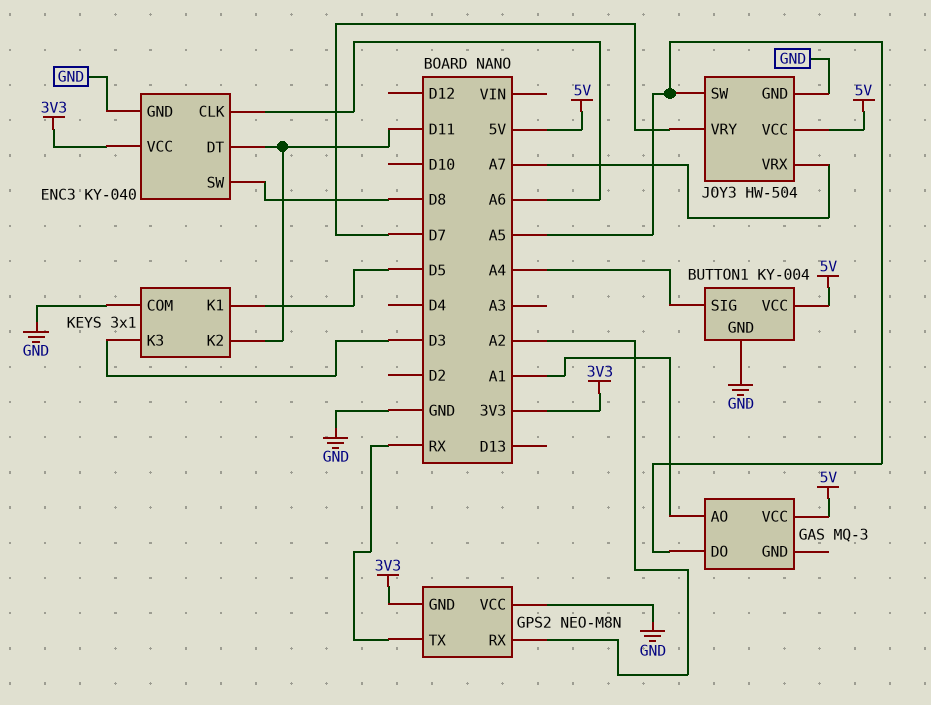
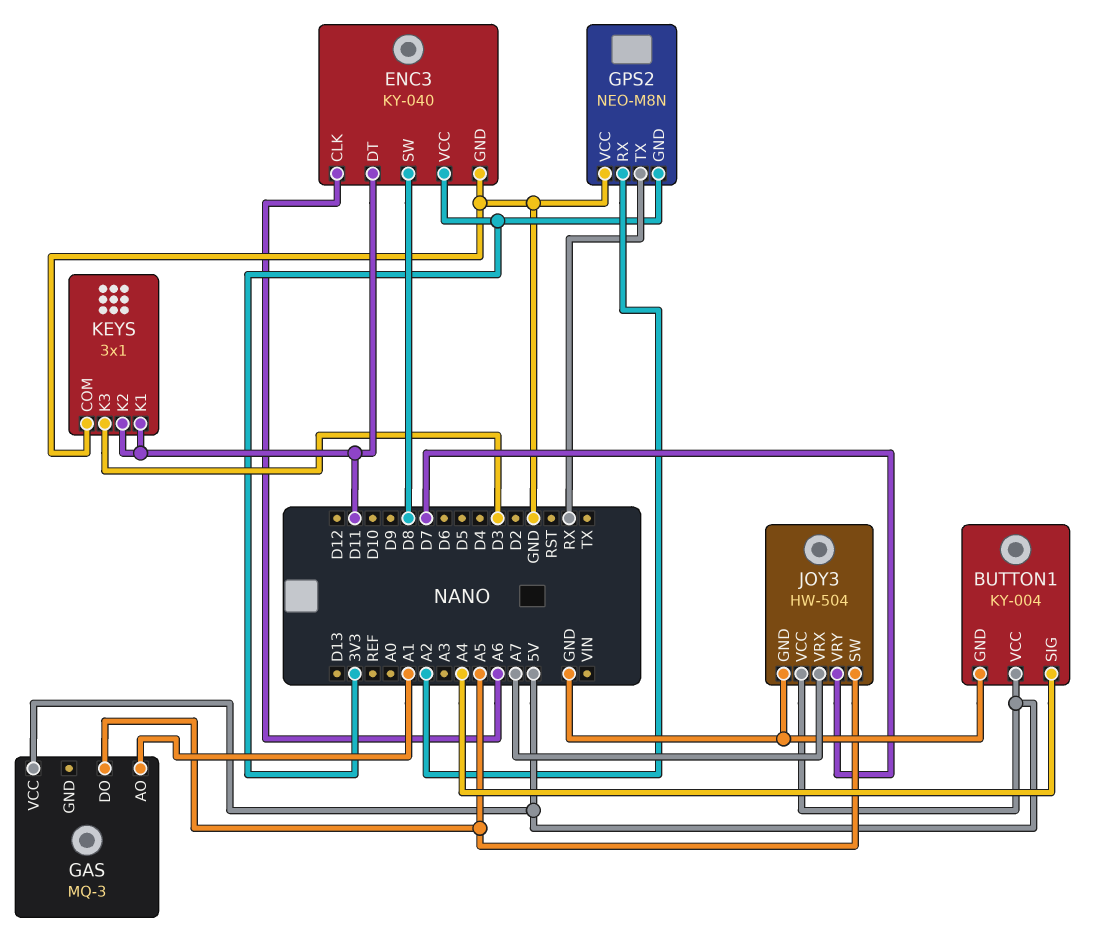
KEYS pin K1: D5 -> D11

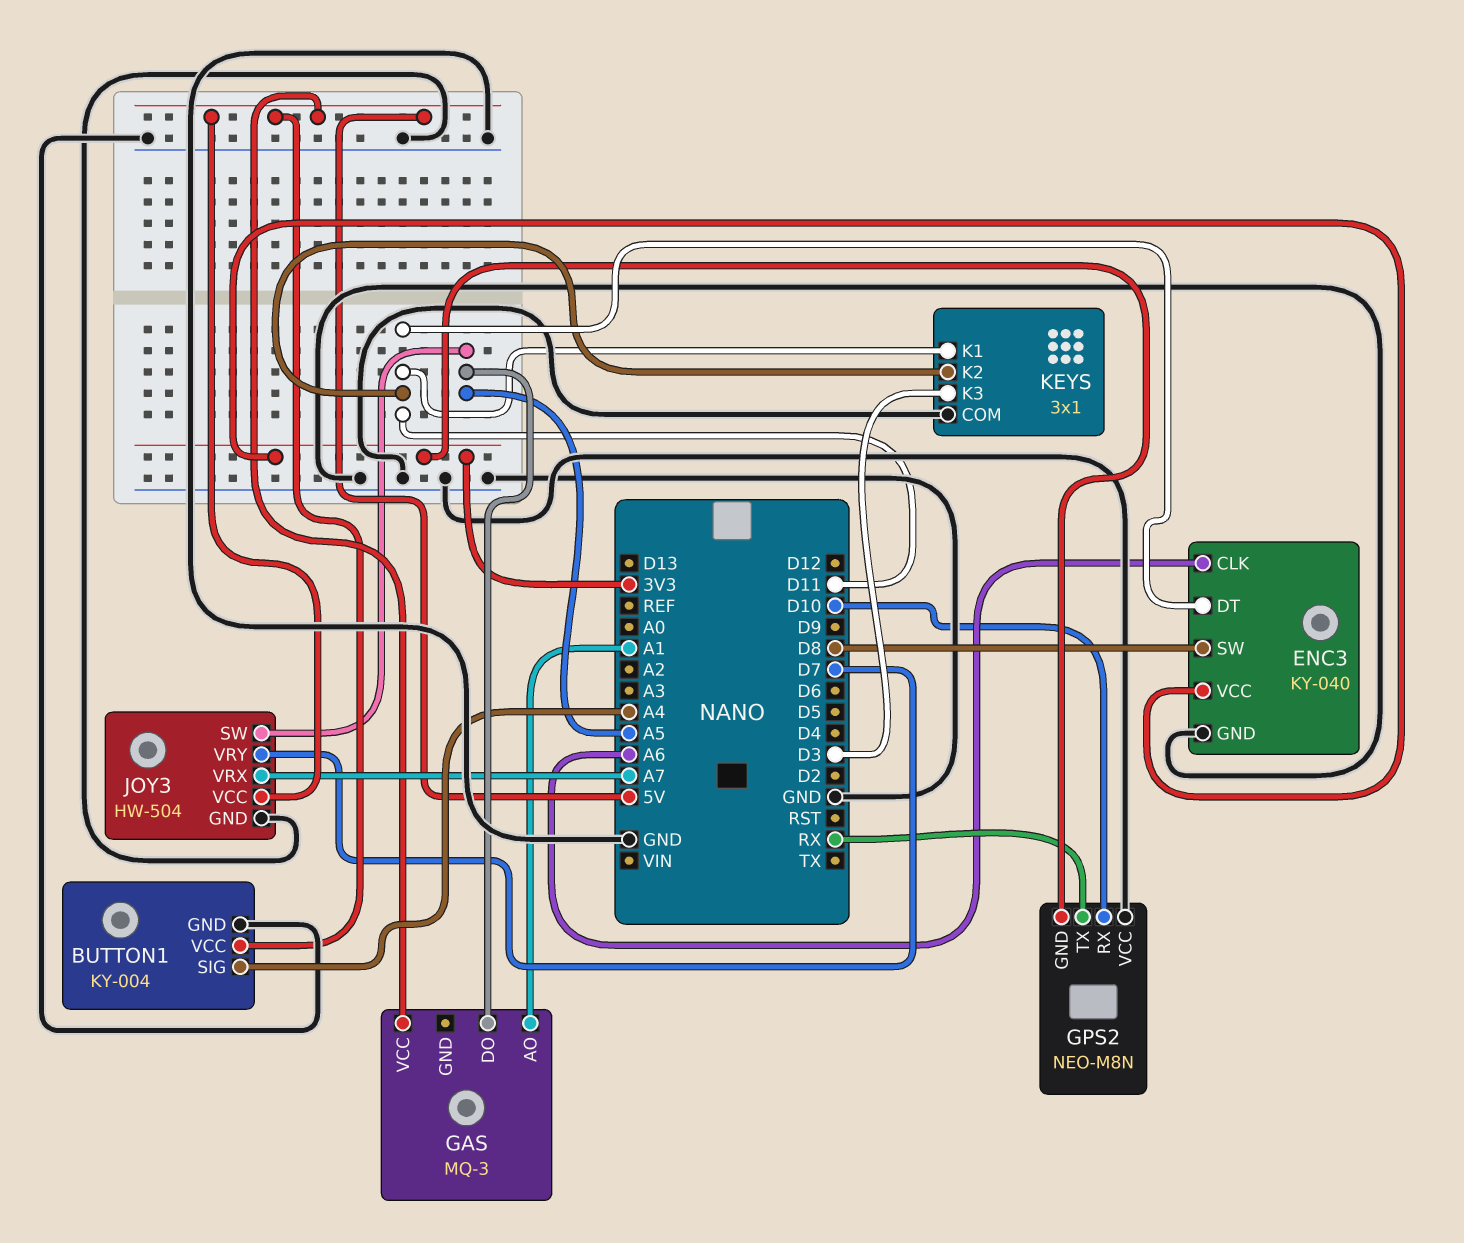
GPS2 pin RX: A2 -> D10

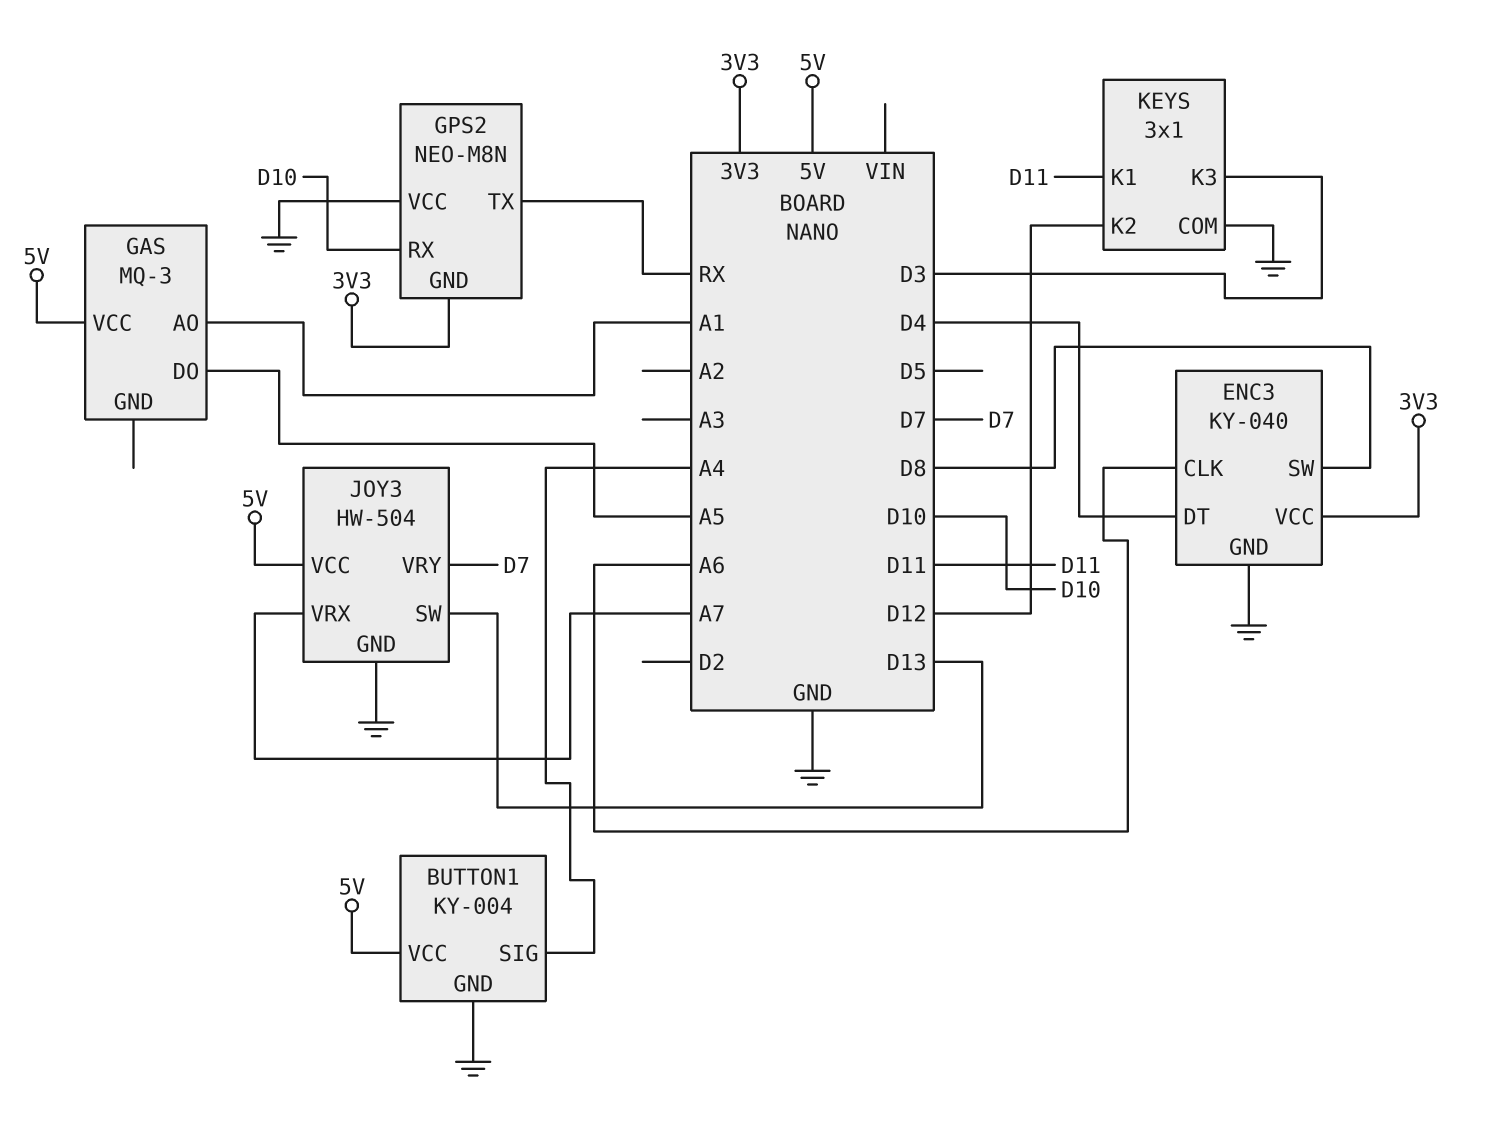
ENC3 pin DT: D11 -> D4
JOY3 pin SW: A5 -> D13
KEYS pin K2: D11 -> D12

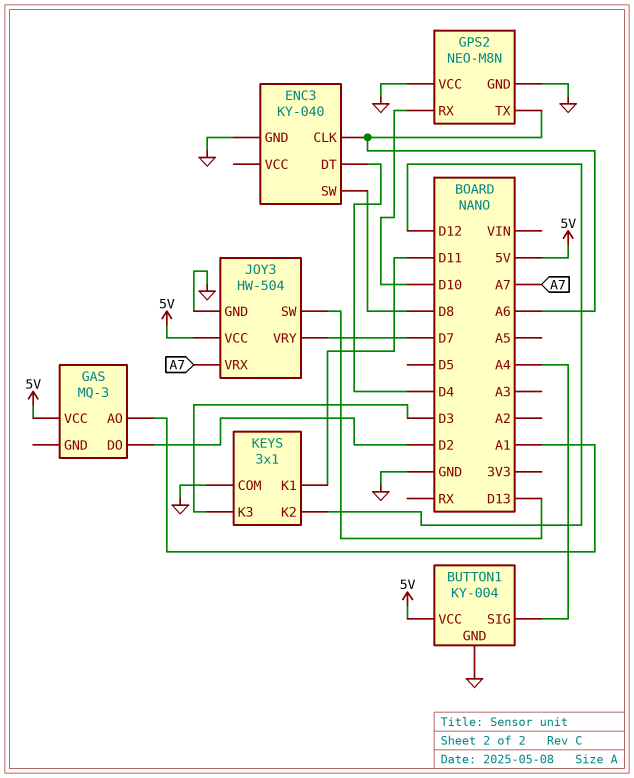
ENC3 pin VCC: 3V3 -> none
GAS pin DO: A5 -> D2
GPS2 pin GND: 3V3 -> GND
GPS2 pin TX: RX -> A6

